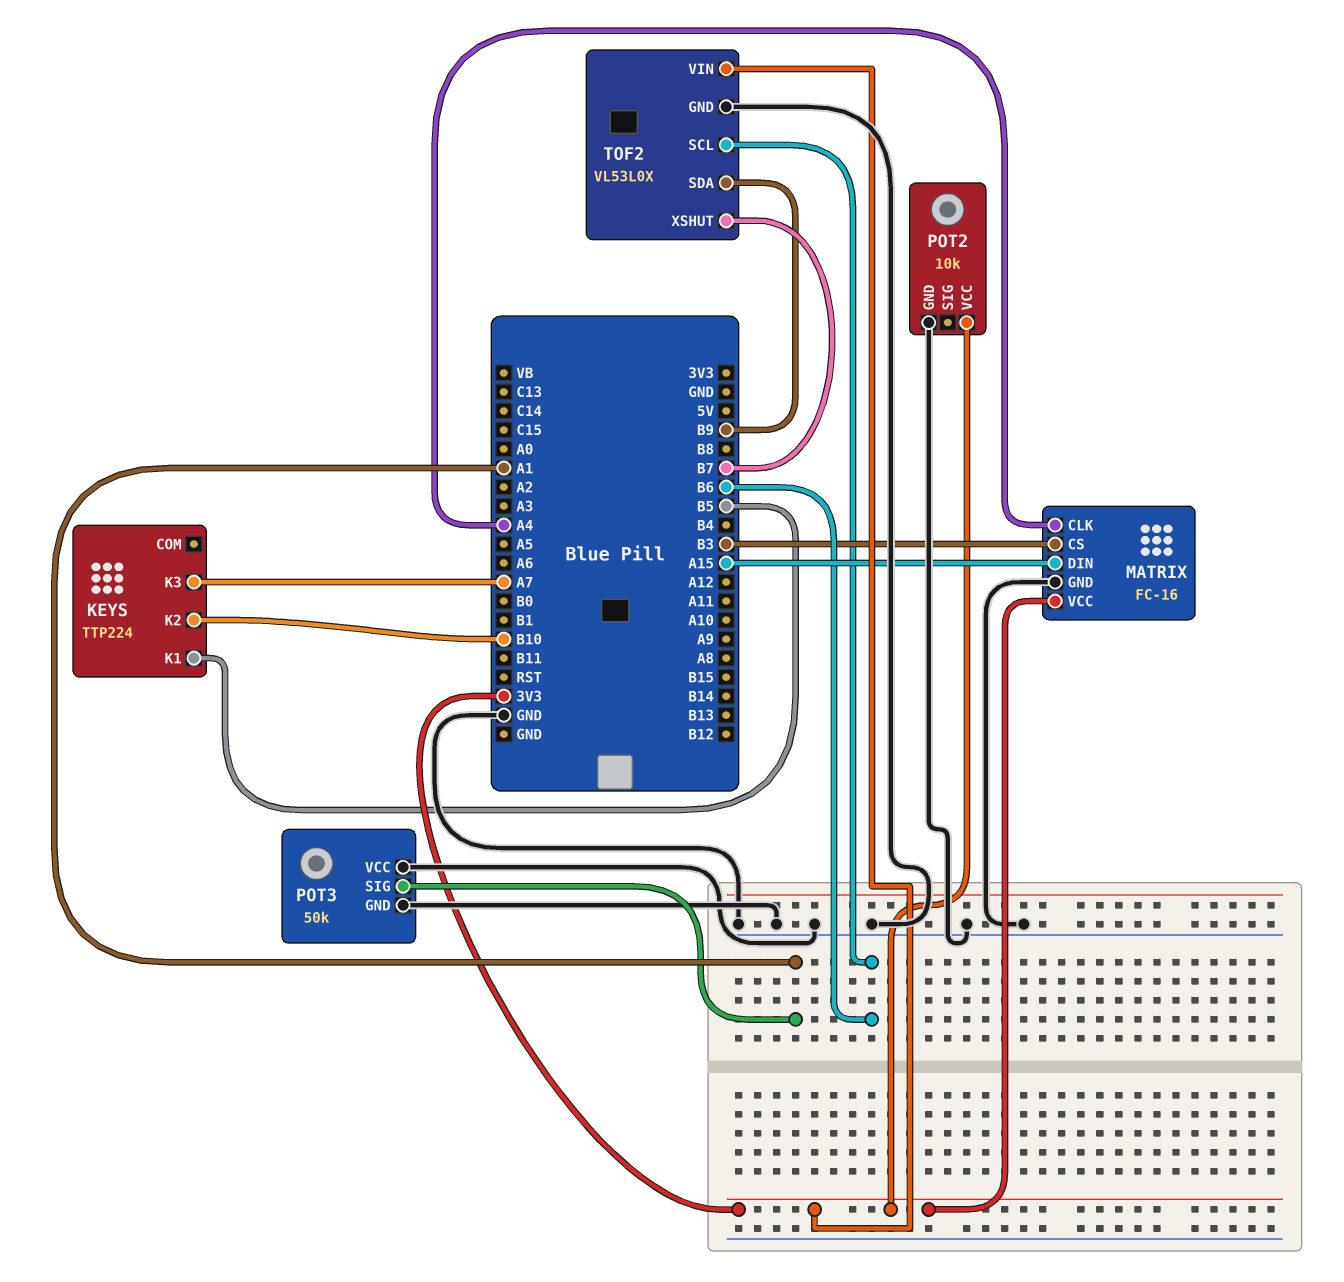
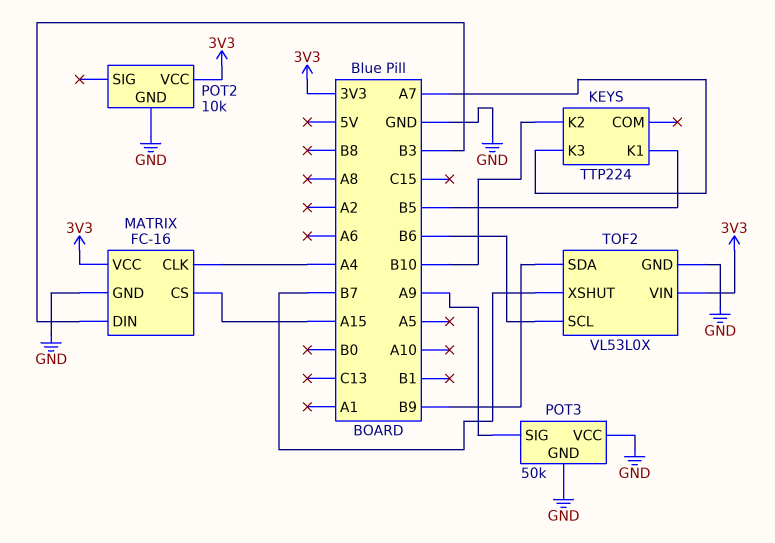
MATRIX pin CS: B3 -> A15
MATRIX pin DIN: A15 -> B3
POT3 pin SIG: A1 -> A9

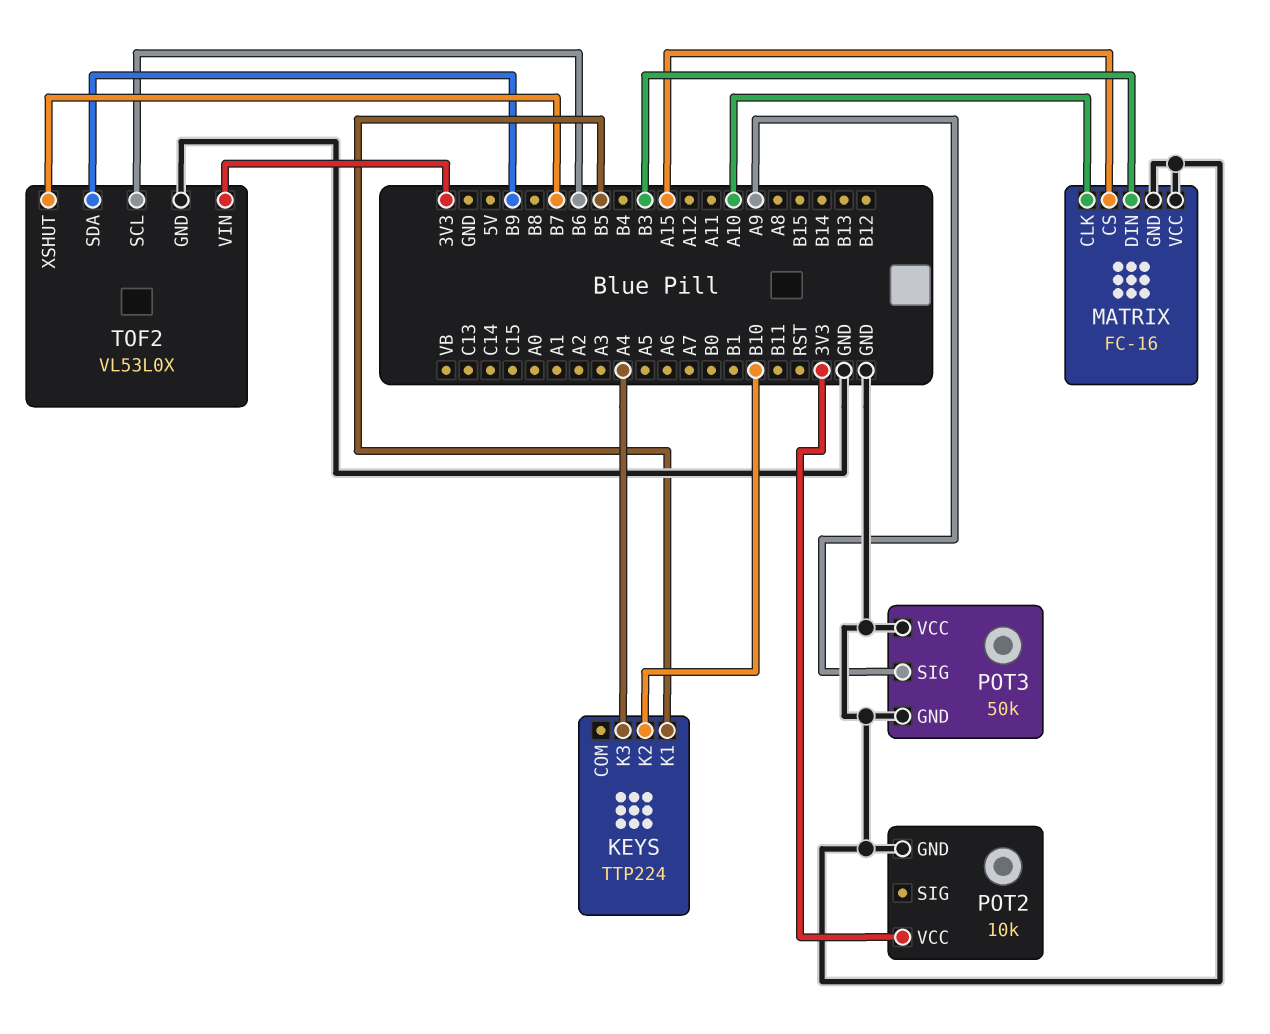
KEYS pin K3: A7 -> A4
MATRIX pin CLK: A4 -> A10
MATRIX pin VCC: 3V3 -> GND

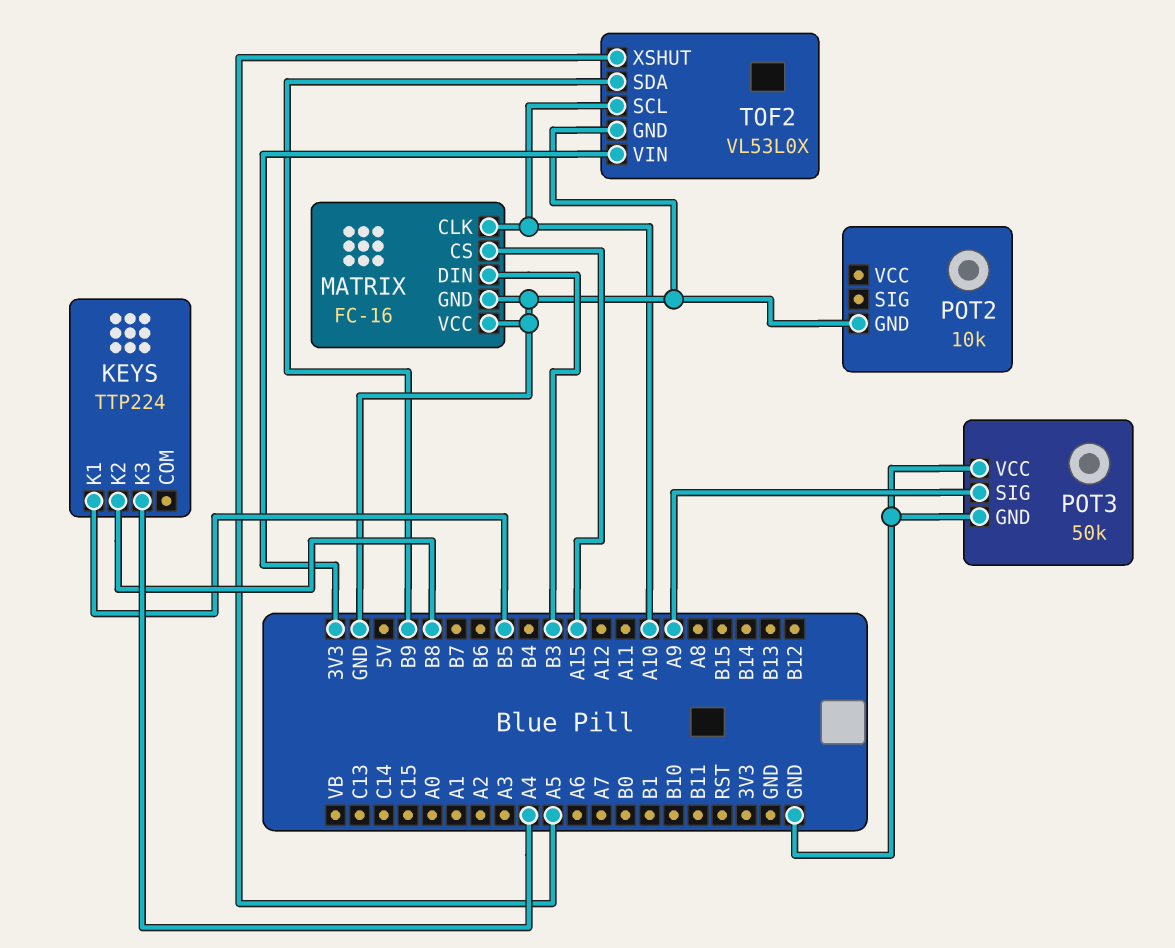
KEYS pin K2: B10 -> B8
POT2 pin VCC: 3V3 -> none
TOF2 pin SCL: B6 -> A10
TOF2 pin XSHUT: B7 -> A5

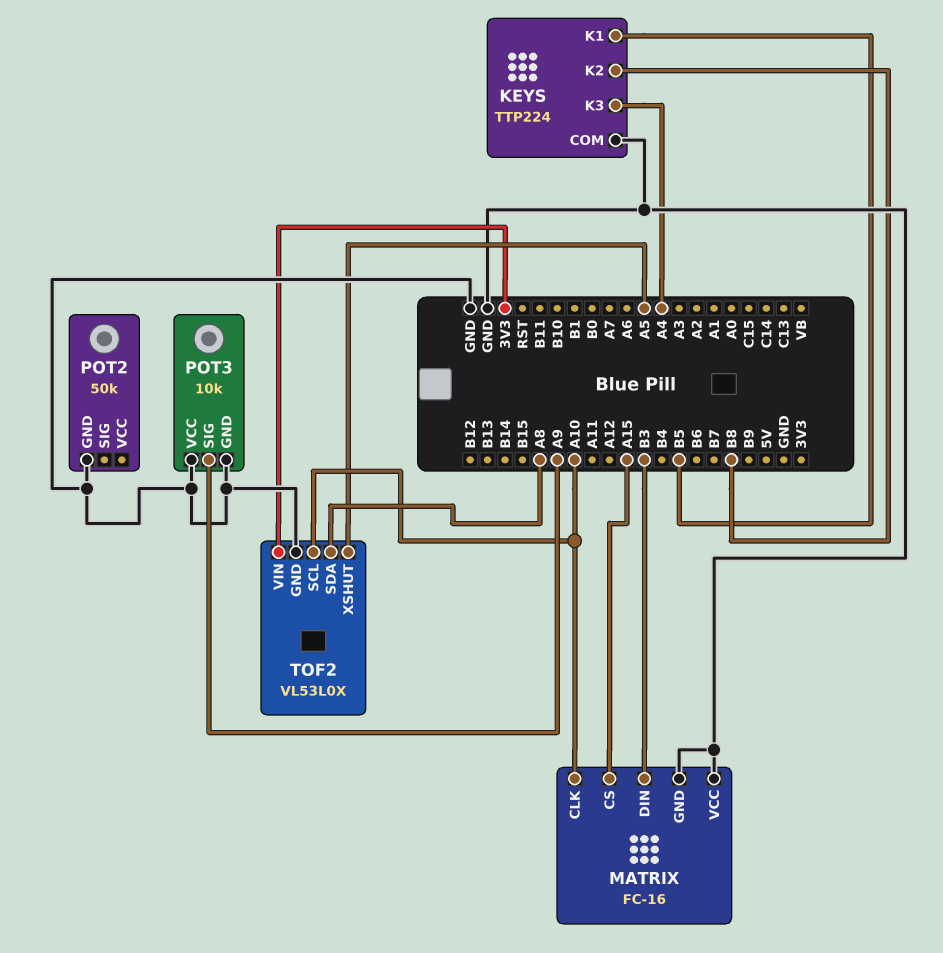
KEYS pin COM: none -> GND
POT2: 10k -> 50k
POT3: 50k -> 10k
TOF2 pin SDA: B9 -> A8

